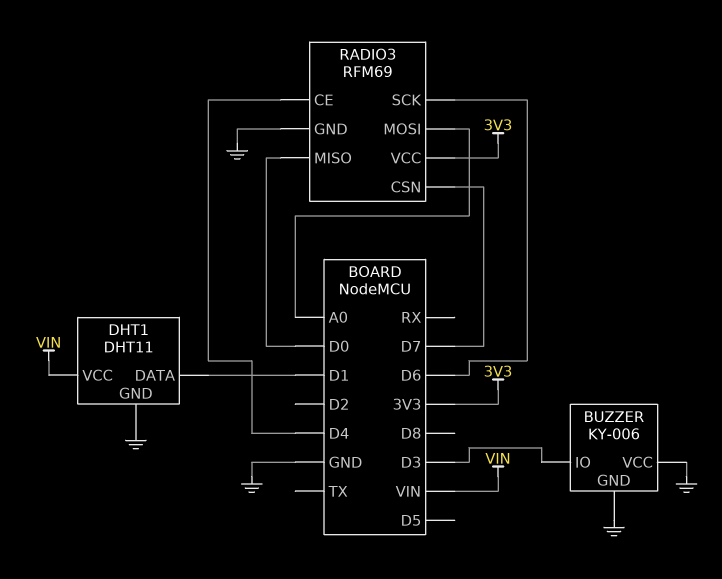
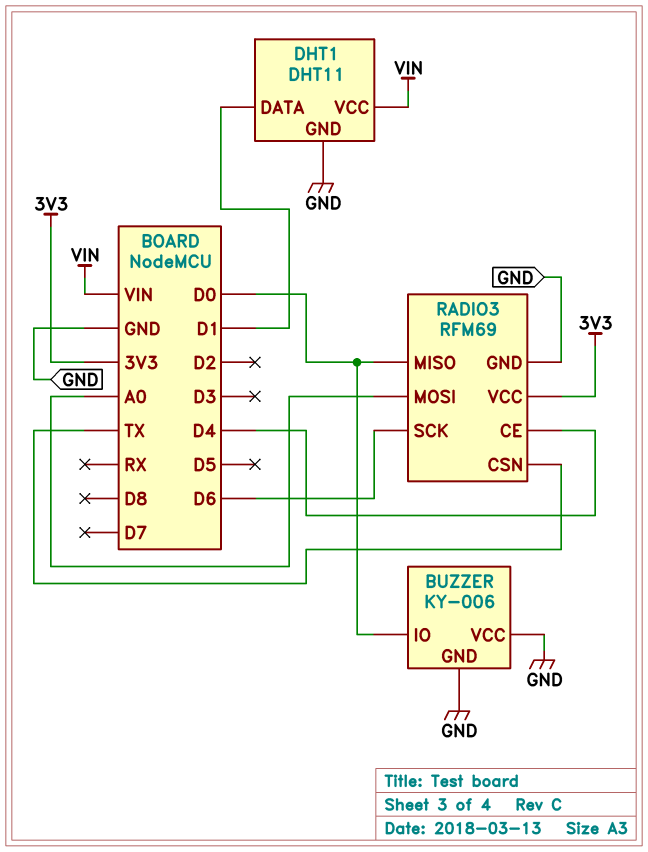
BUZZER pin IO: D3 -> D0
RADIO3 pin CSN: D7 -> TX

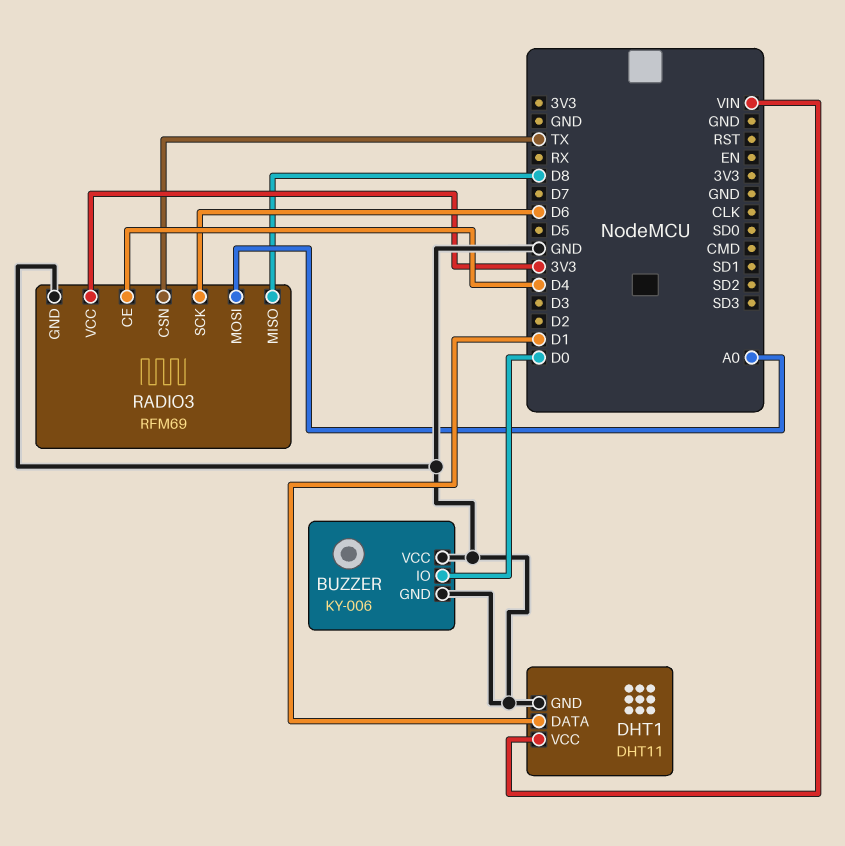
RADIO3 pin MISO: D0 -> D8

